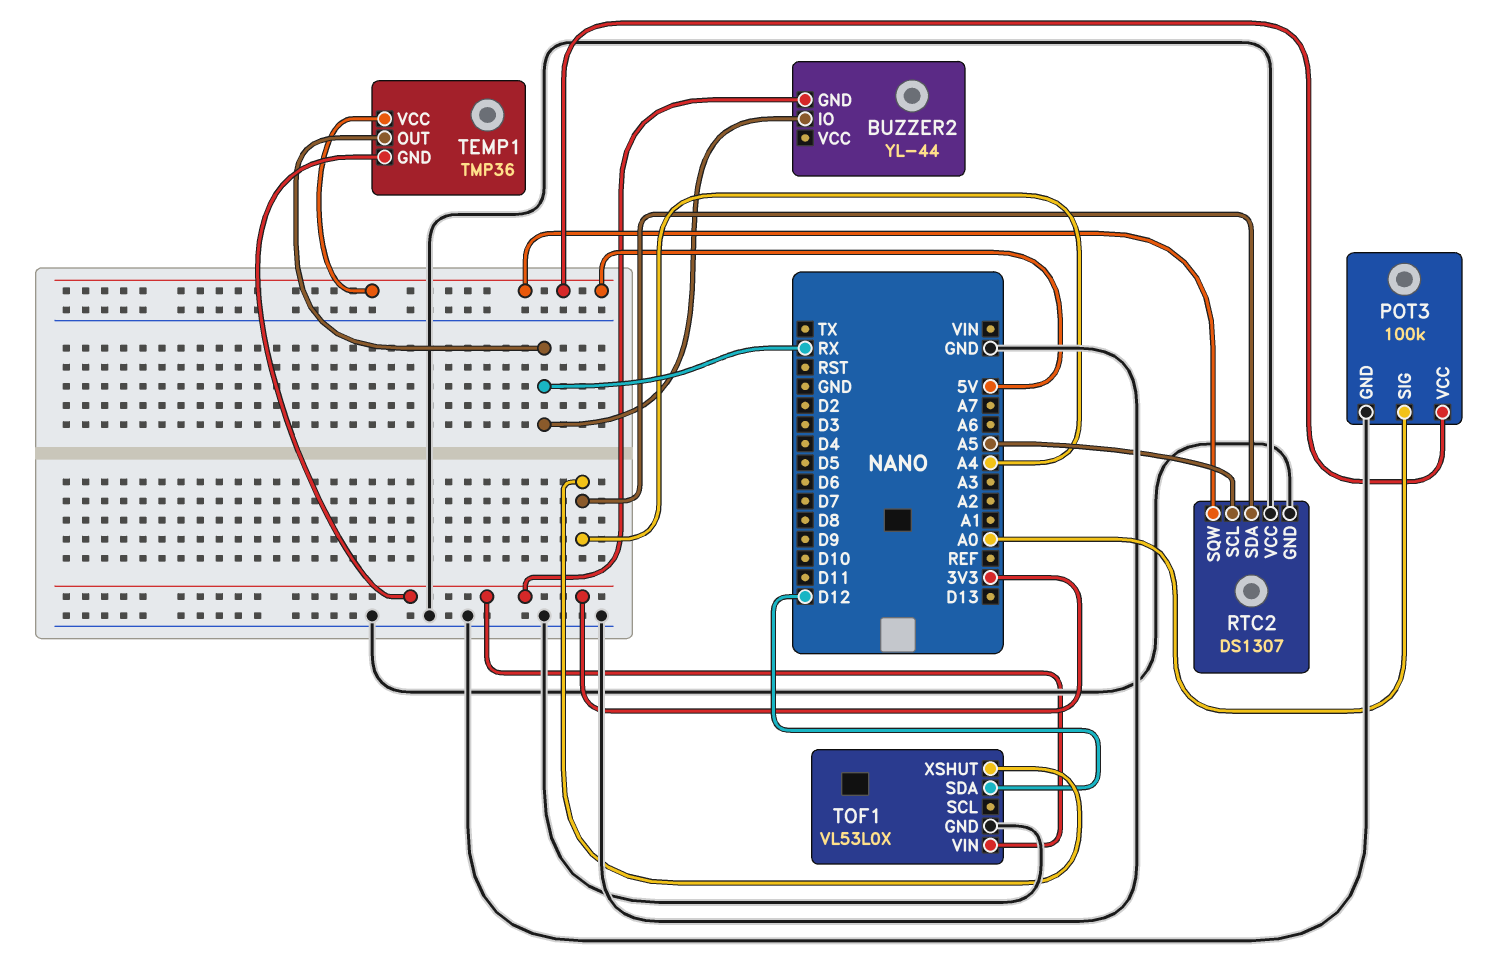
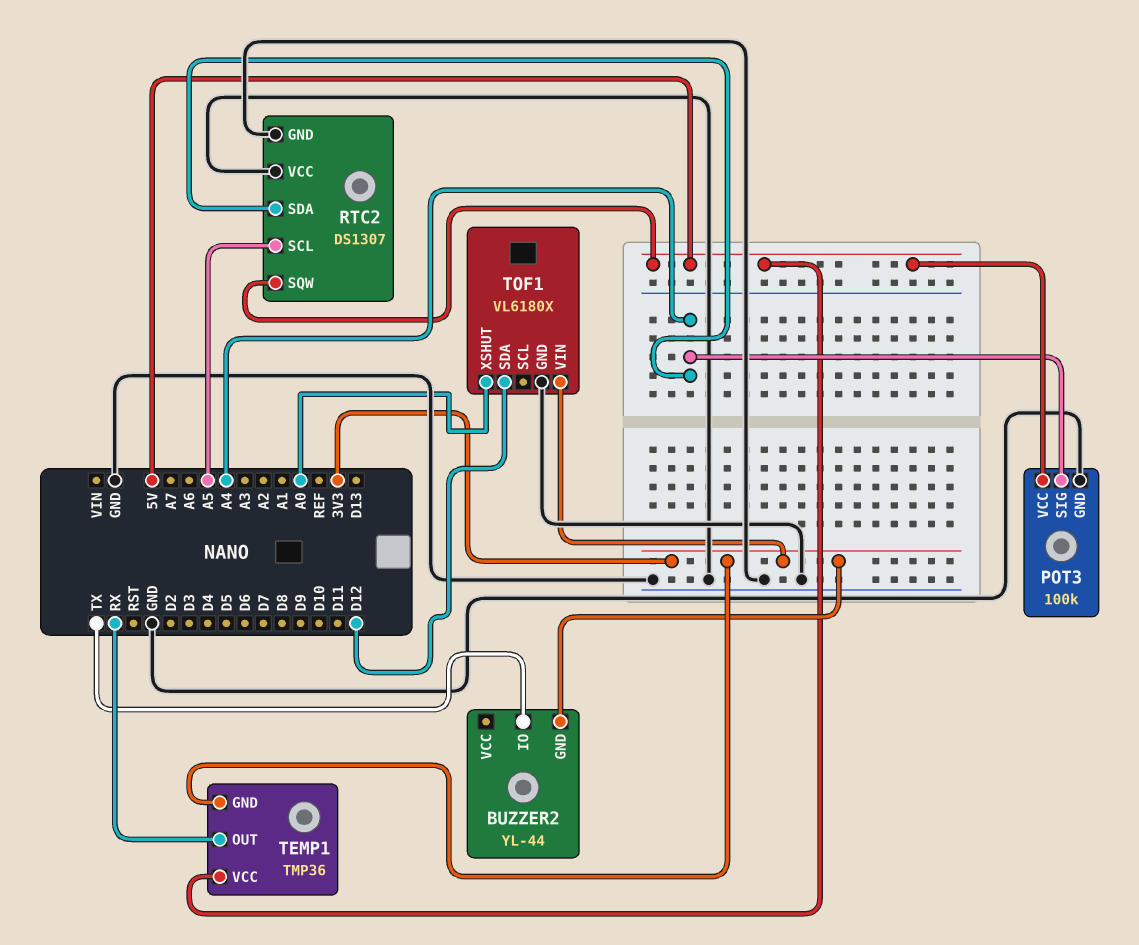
BUZZER2 pin IO: RX -> TX
POT3 pin SIG: A0 -> A4
TOF1: VL53L0X -> VL6180X
TOF1 pin XSHUT: A4 -> A0

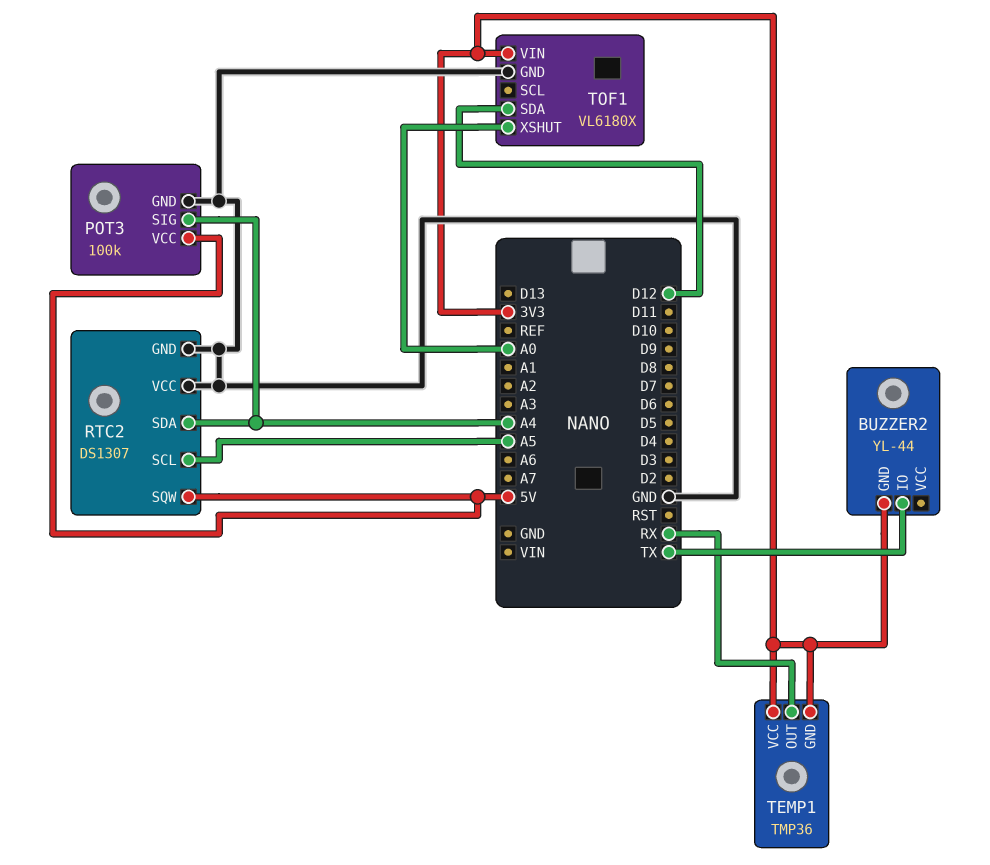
TEMP1 pin VCC: 5V -> 3V3

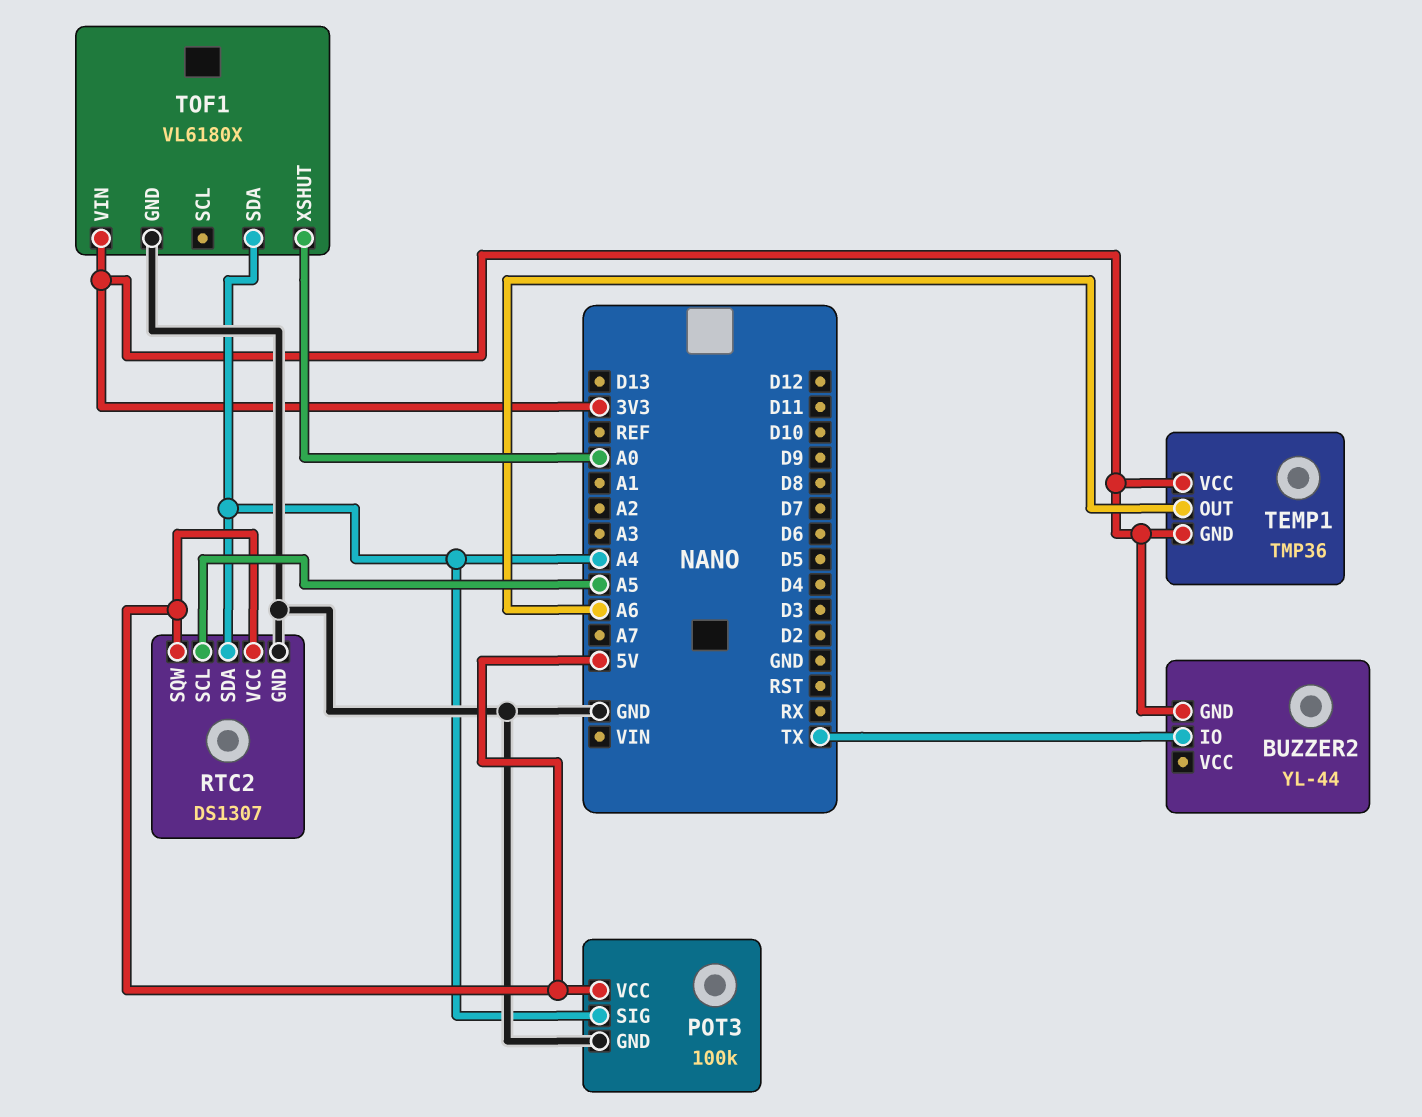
RTC2 pin VCC: GND -> 5V
TEMP1 pin OUT: RX -> A6
TOF1 pin SDA: D12 -> A4

